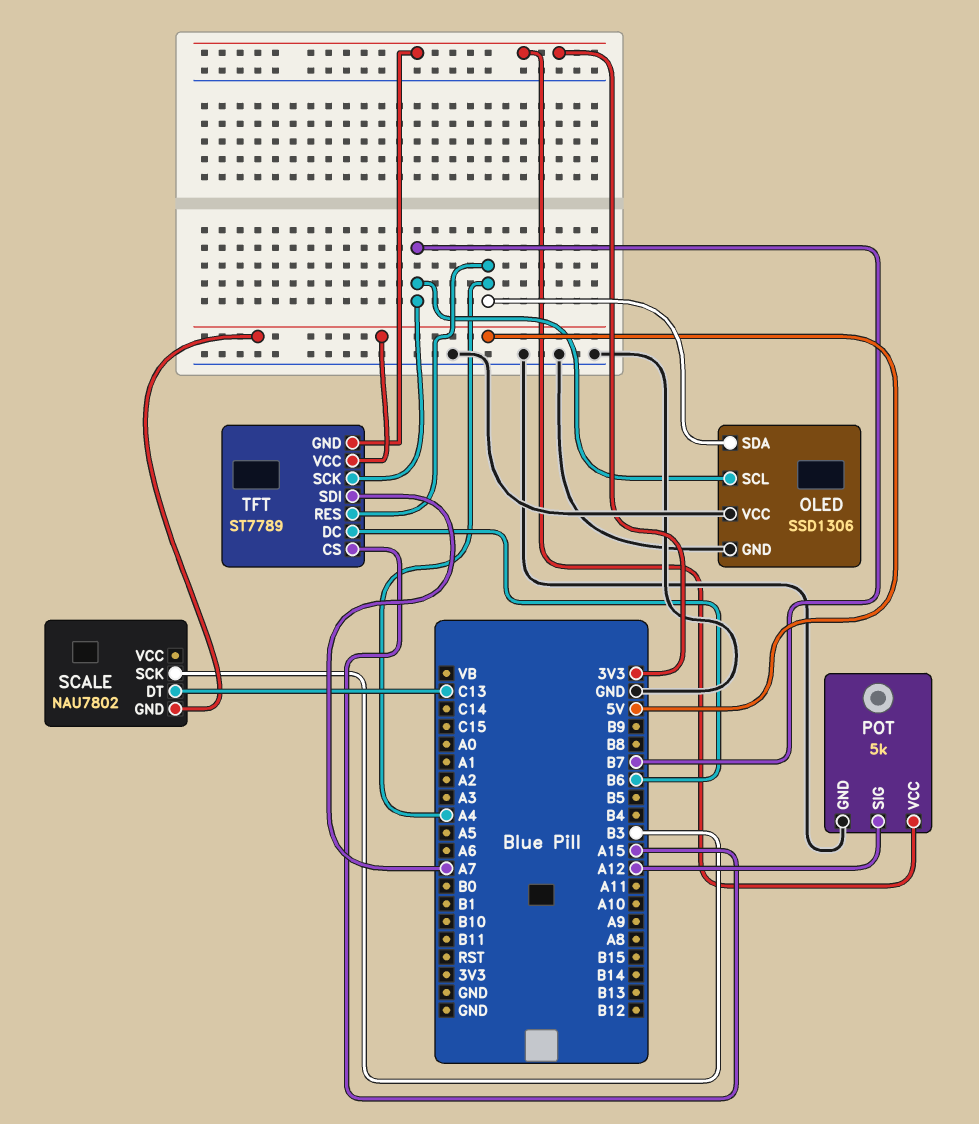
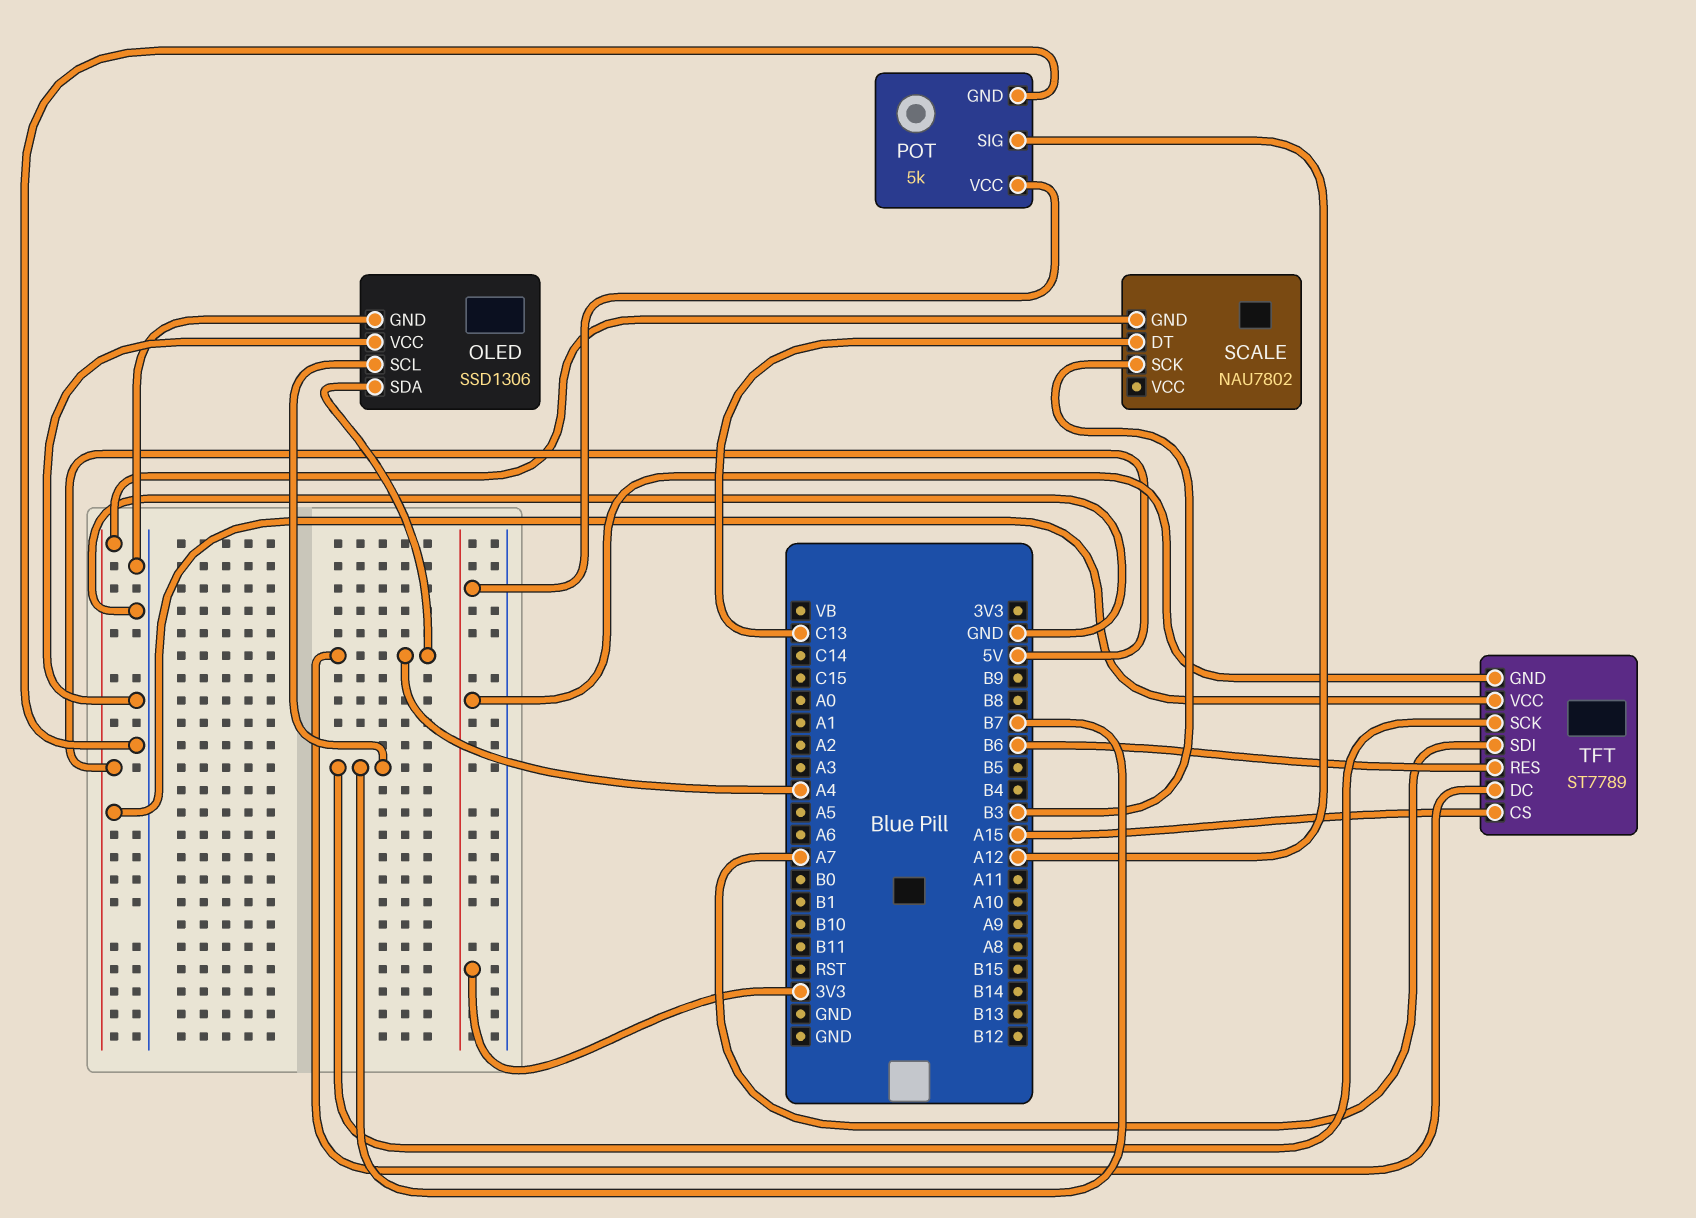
TFT pin DC: B6 -> A4
TFT pin RES: A4 -> B6

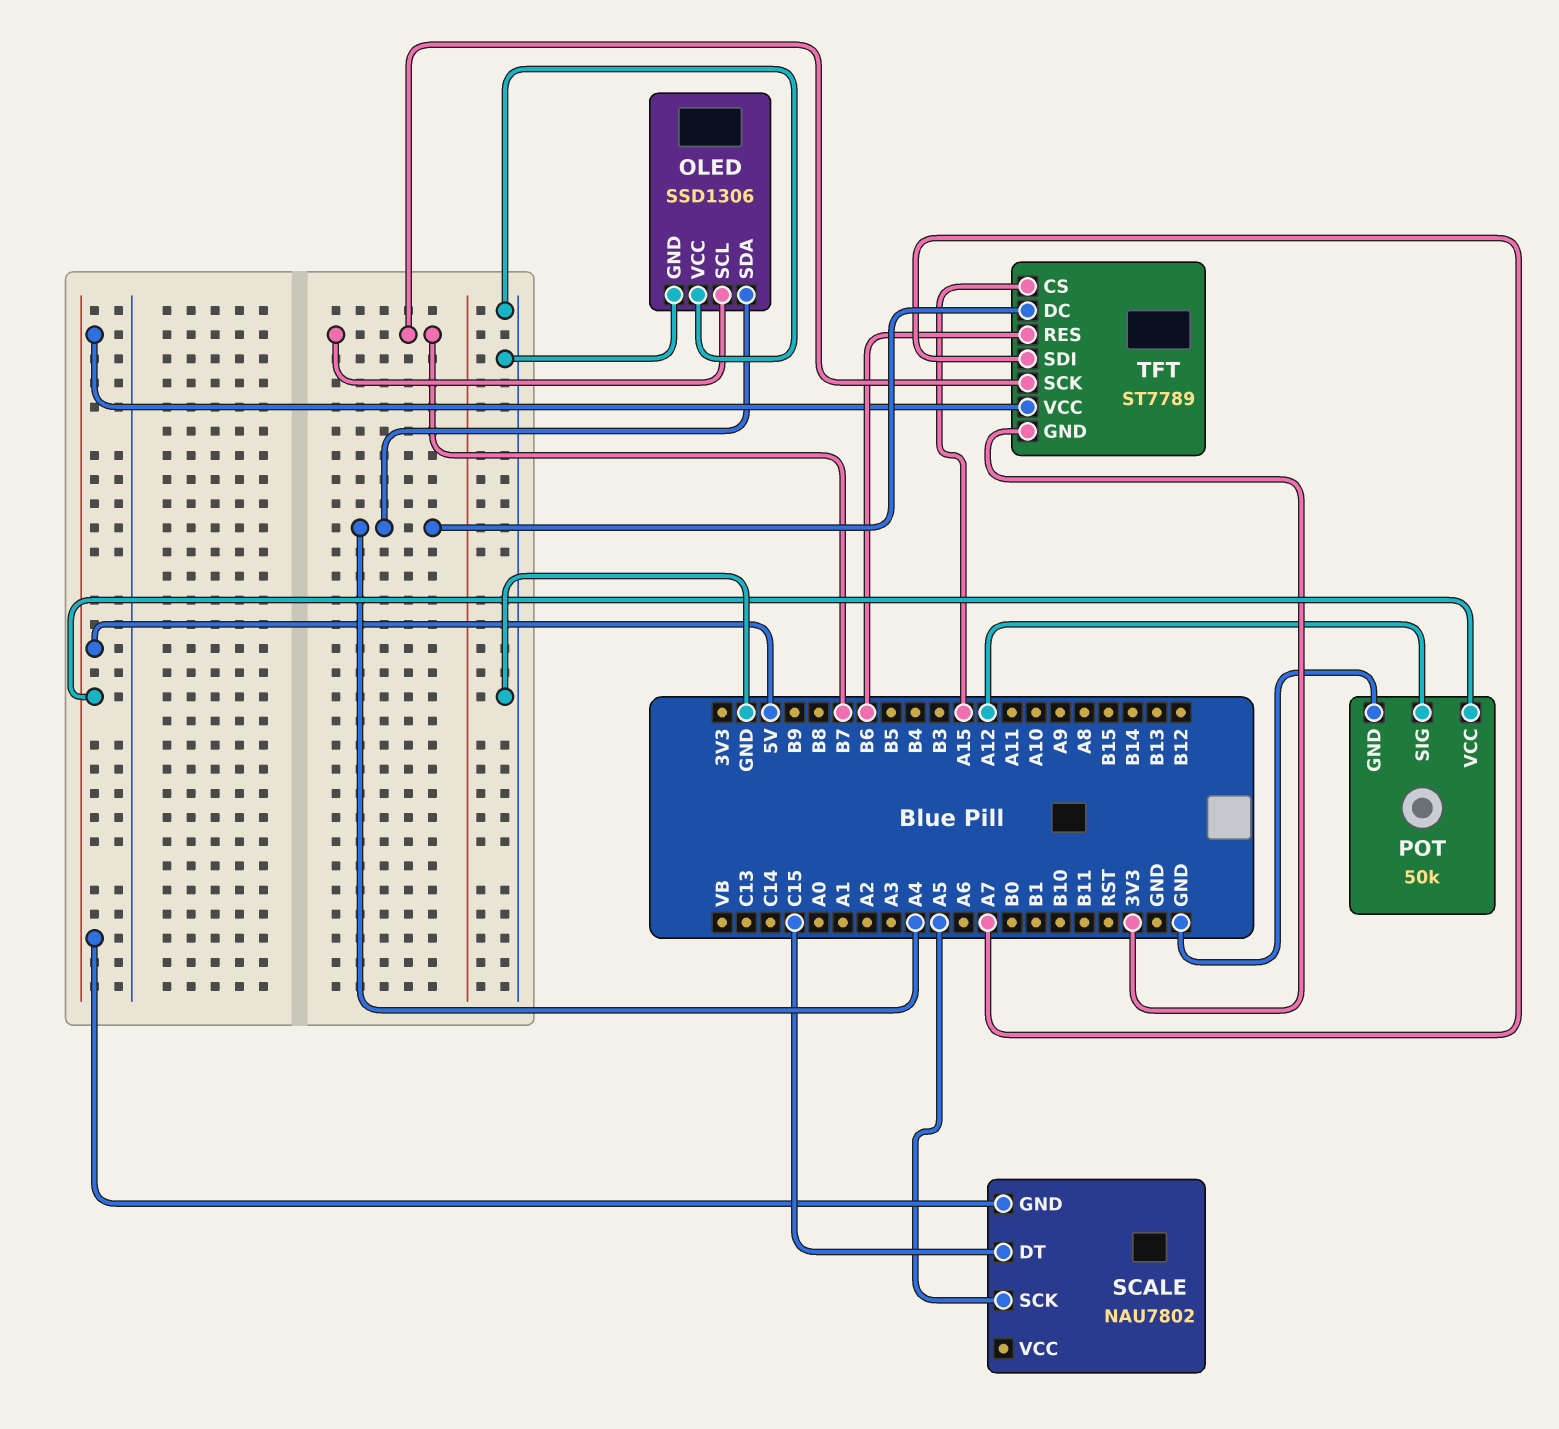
POT: 5k -> 50k
POT pin VCC: 3V3 -> 5V
SCALE pin DT: C13 -> C15
SCALE pin SCK: B3 -> A5

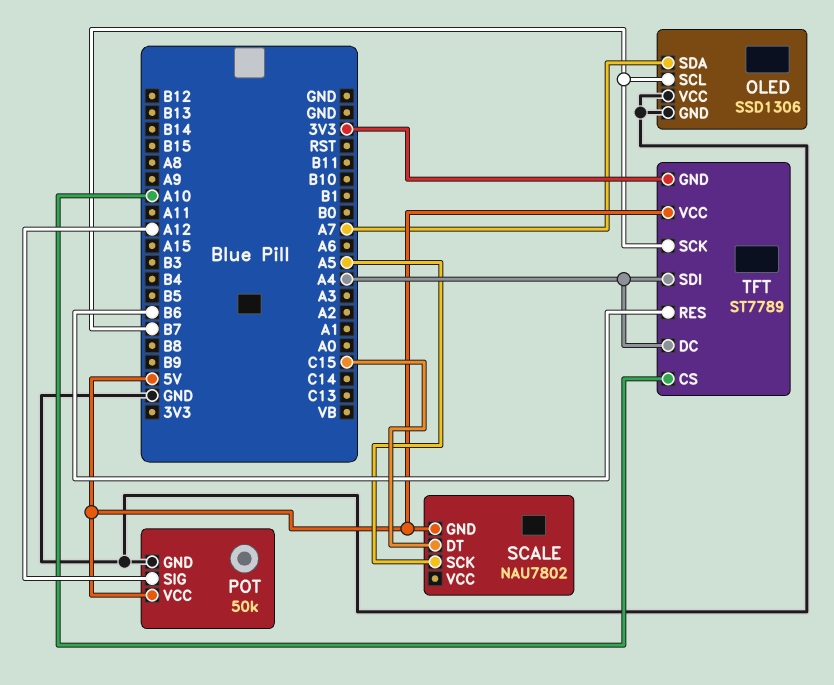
OLED pin SDA: A4 -> A7
TFT pin CS: A15 -> A10
TFT pin SDI: A7 -> A4

